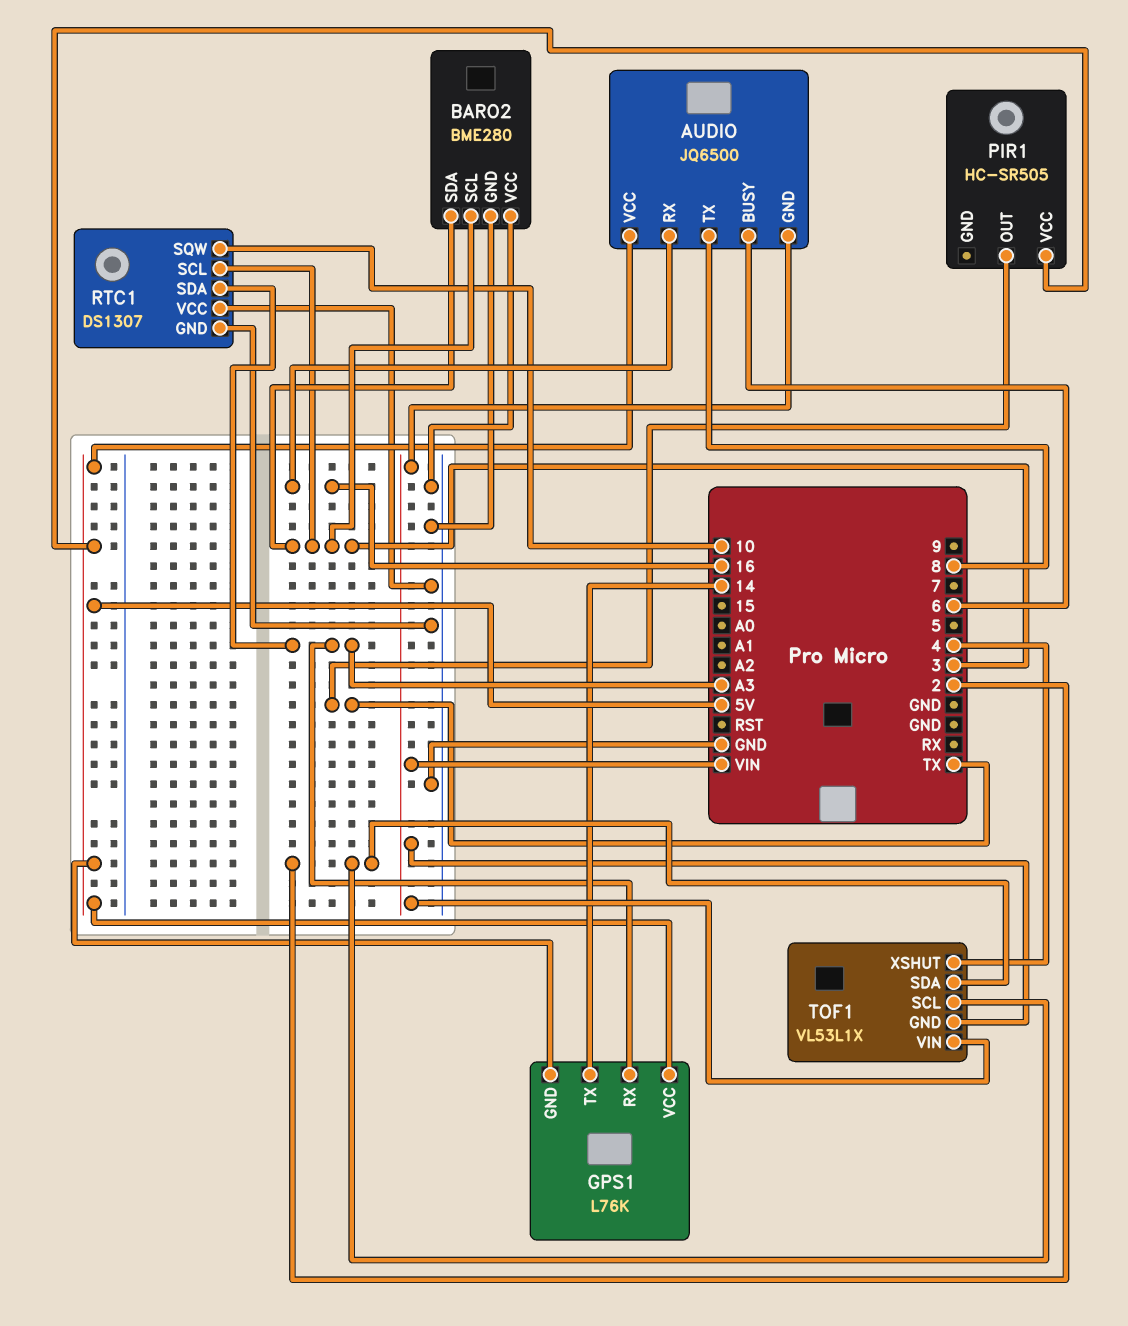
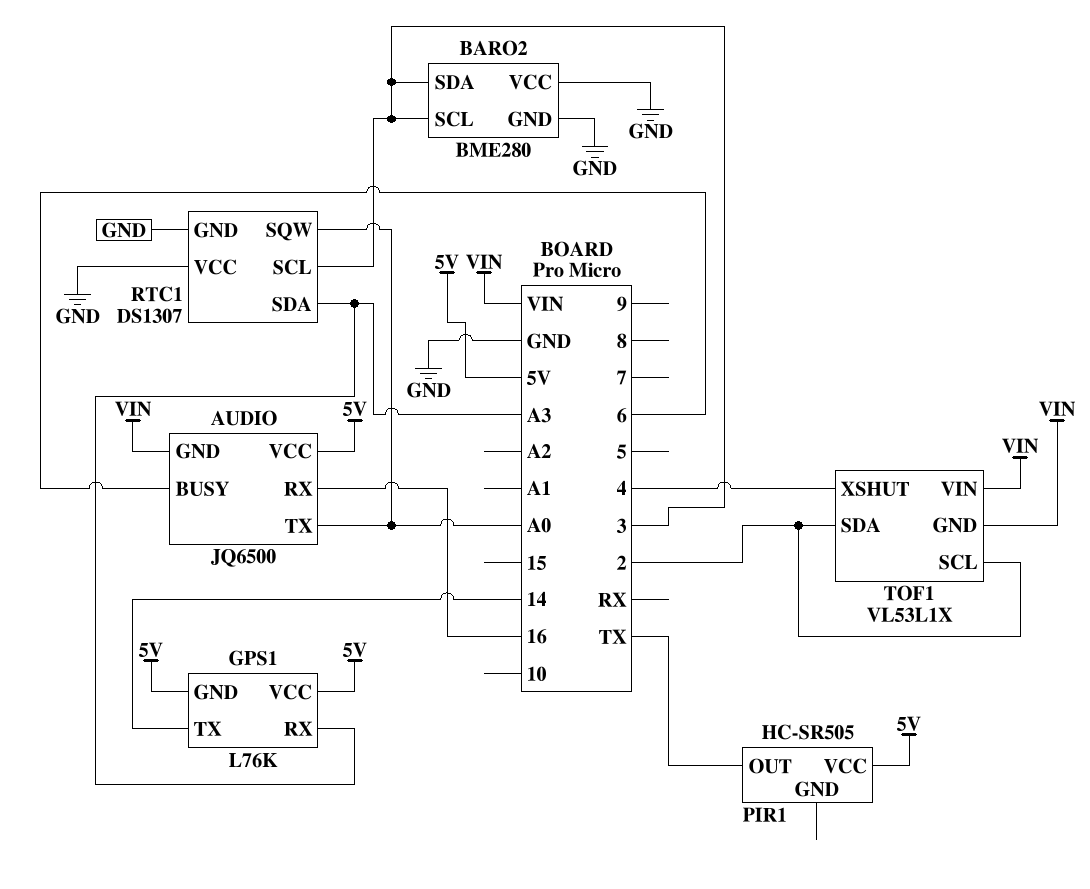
AUDIO pin TX: 8 -> A0
RTC1 pin SQW: 10 -> A0

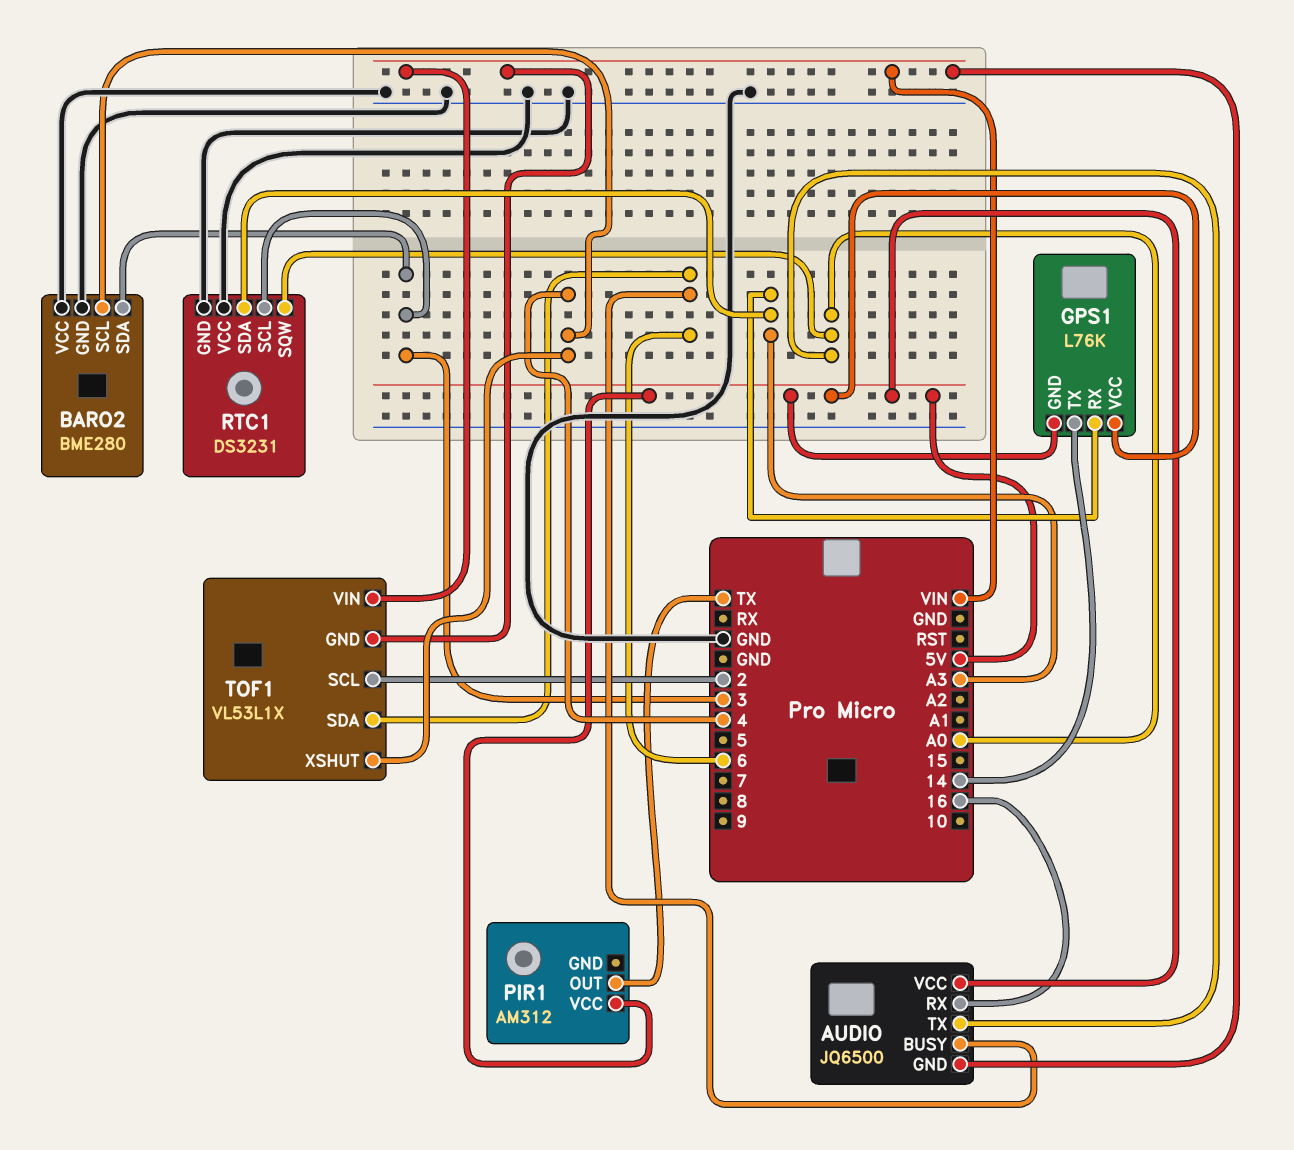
BARO2 pin SCL: 3 -> 4
PIR1: HC-SR505 -> AM312
RTC1: DS1307 -> DS3231
TOF1 pin SDA: 2 -> 6

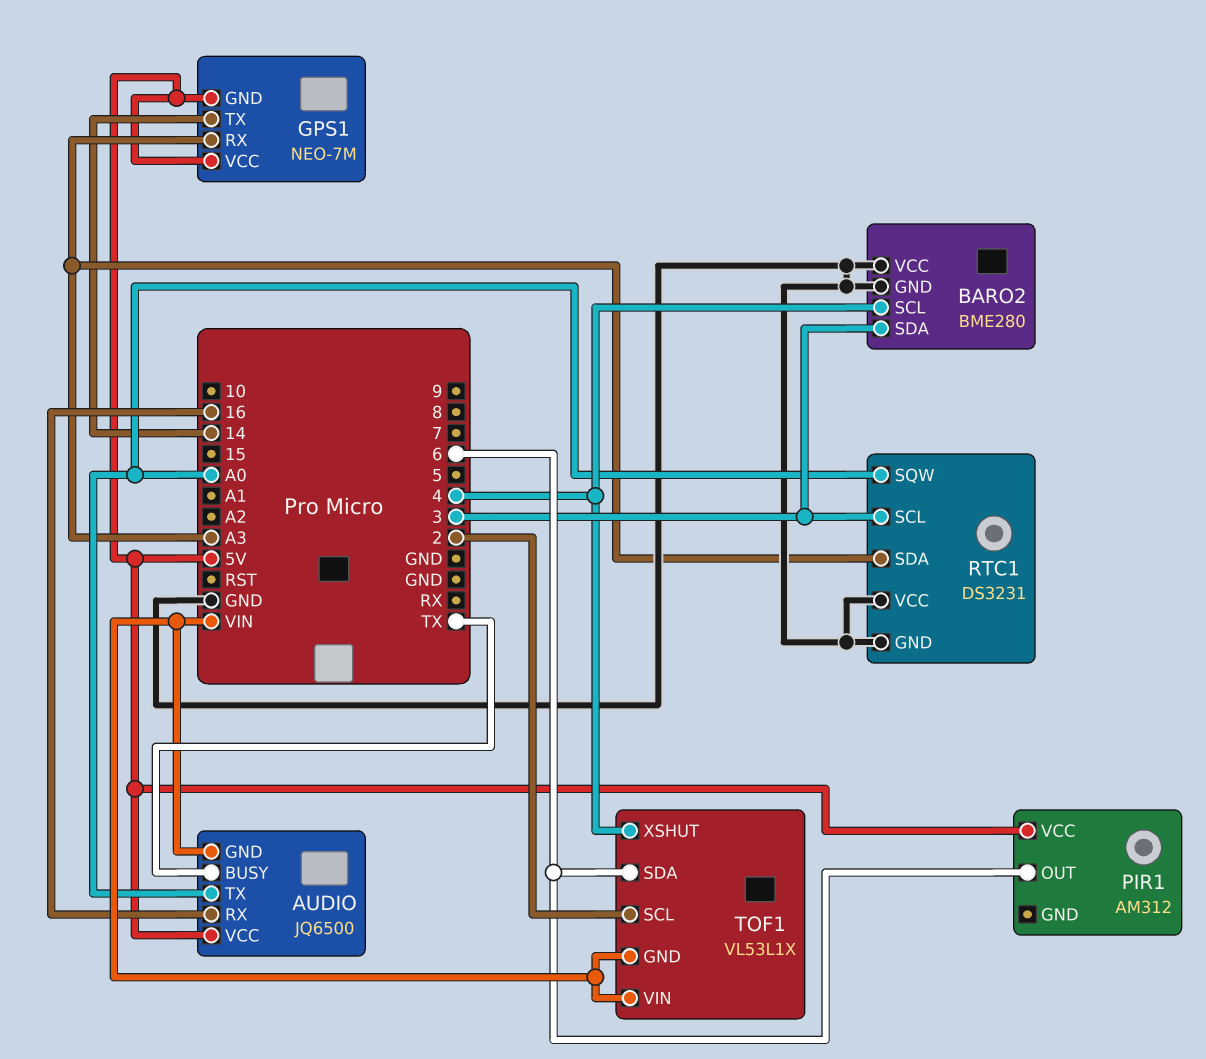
AUDIO pin BUSY: 6 -> TX
GPS1: L76K -> NEO-7M
PIR1 pin OUT: TX -> 6

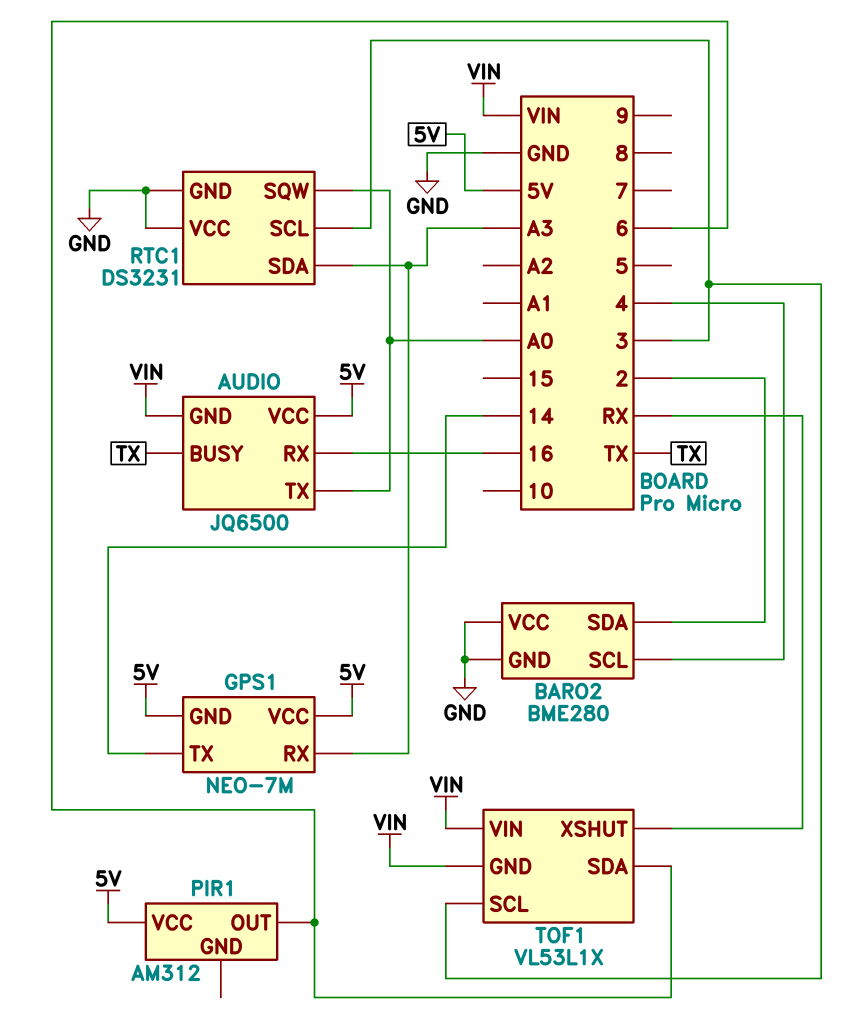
BARO2 pin SDA: 3 -> 2
TOF1 pin SCL: 2 -> 3
TOF1 pin XSHUT: 4 -> RX

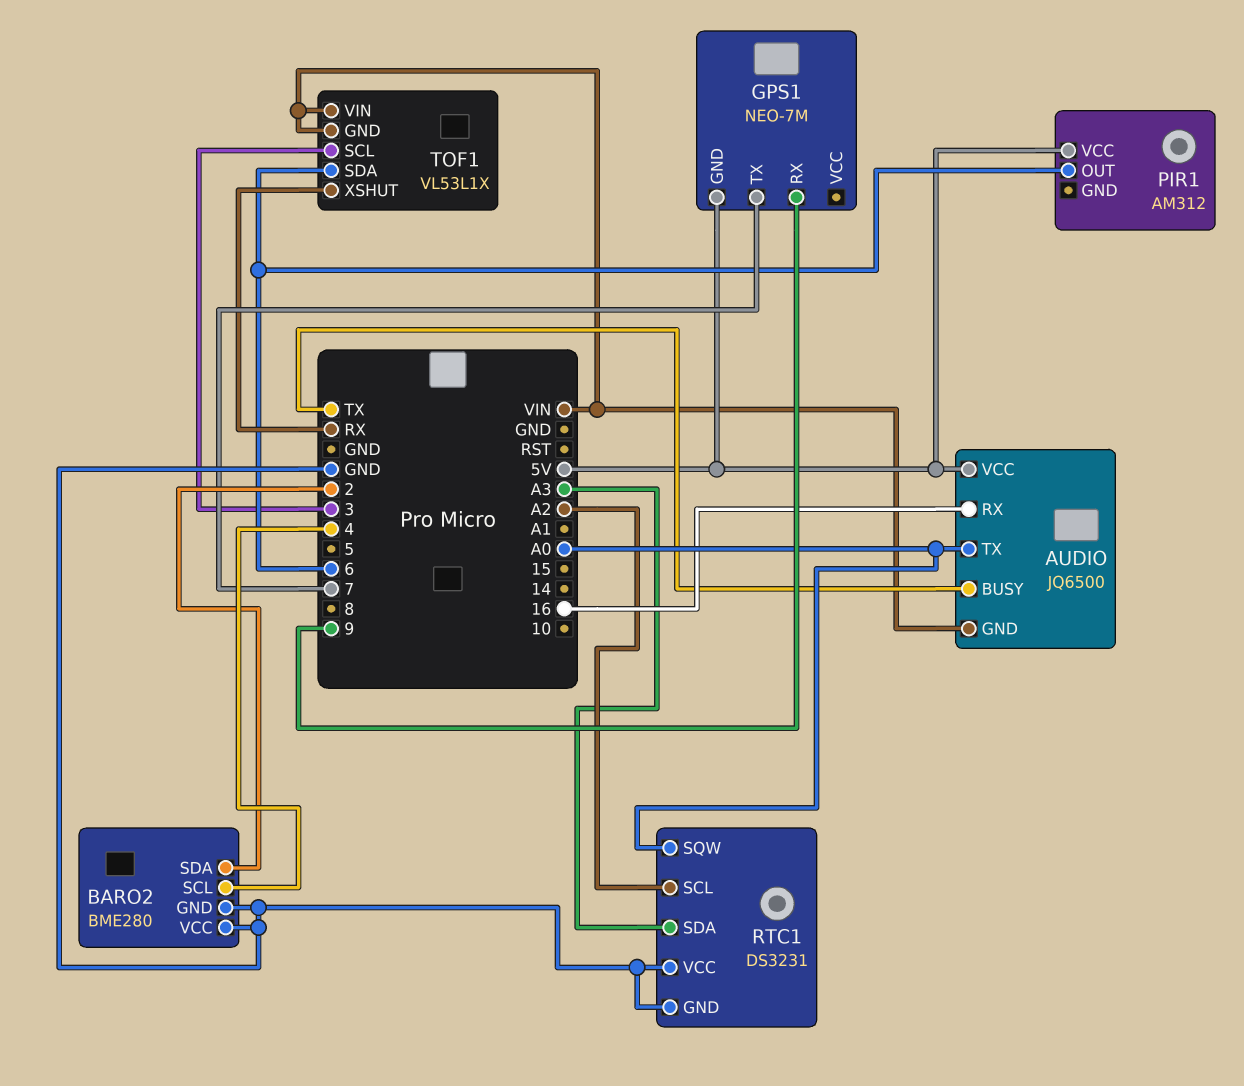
GPS1 pin RX: A3 -> 9
GPS1 pin TX: 14 -> 7
GPS1 pin VCC: 5V -> none
RTC1 pin SCL: 3 -> A2

